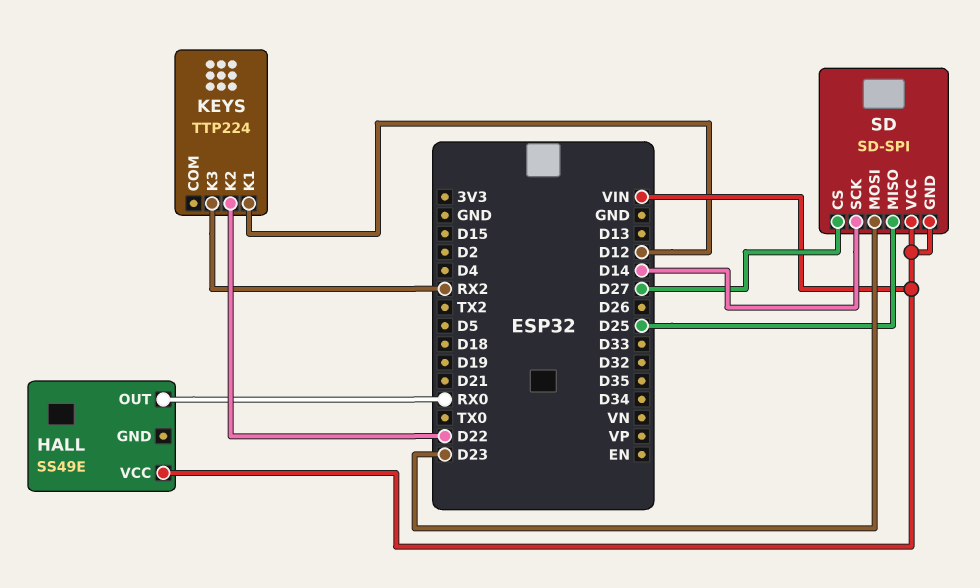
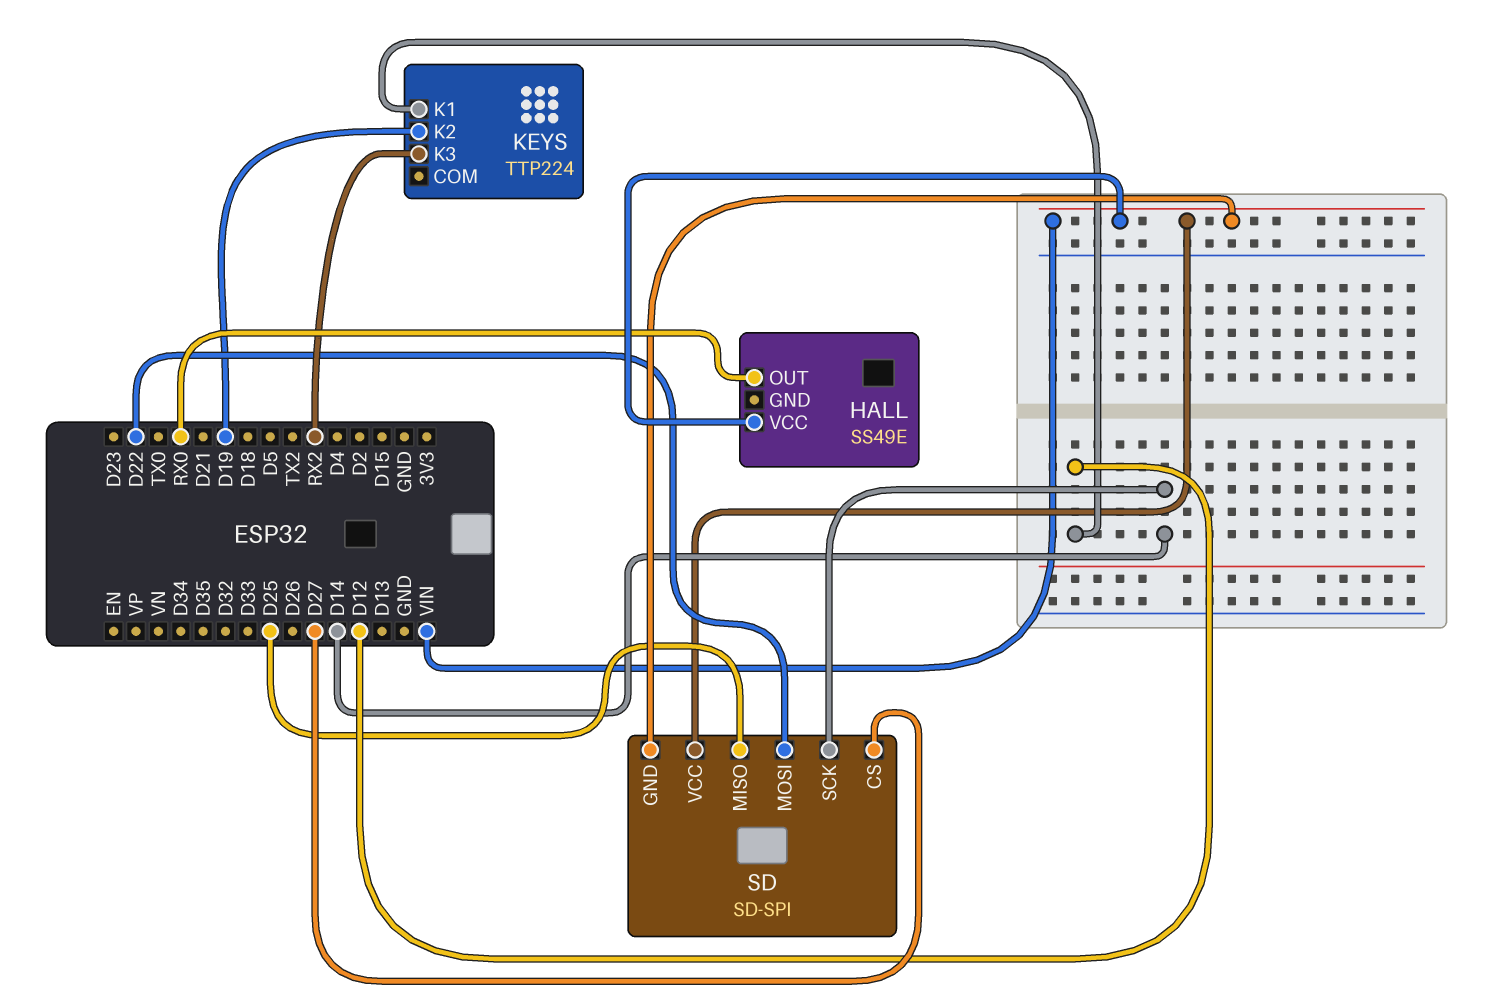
KEYS pin K2: D22 -> D19
SD pin MOSI: D23 -> D22

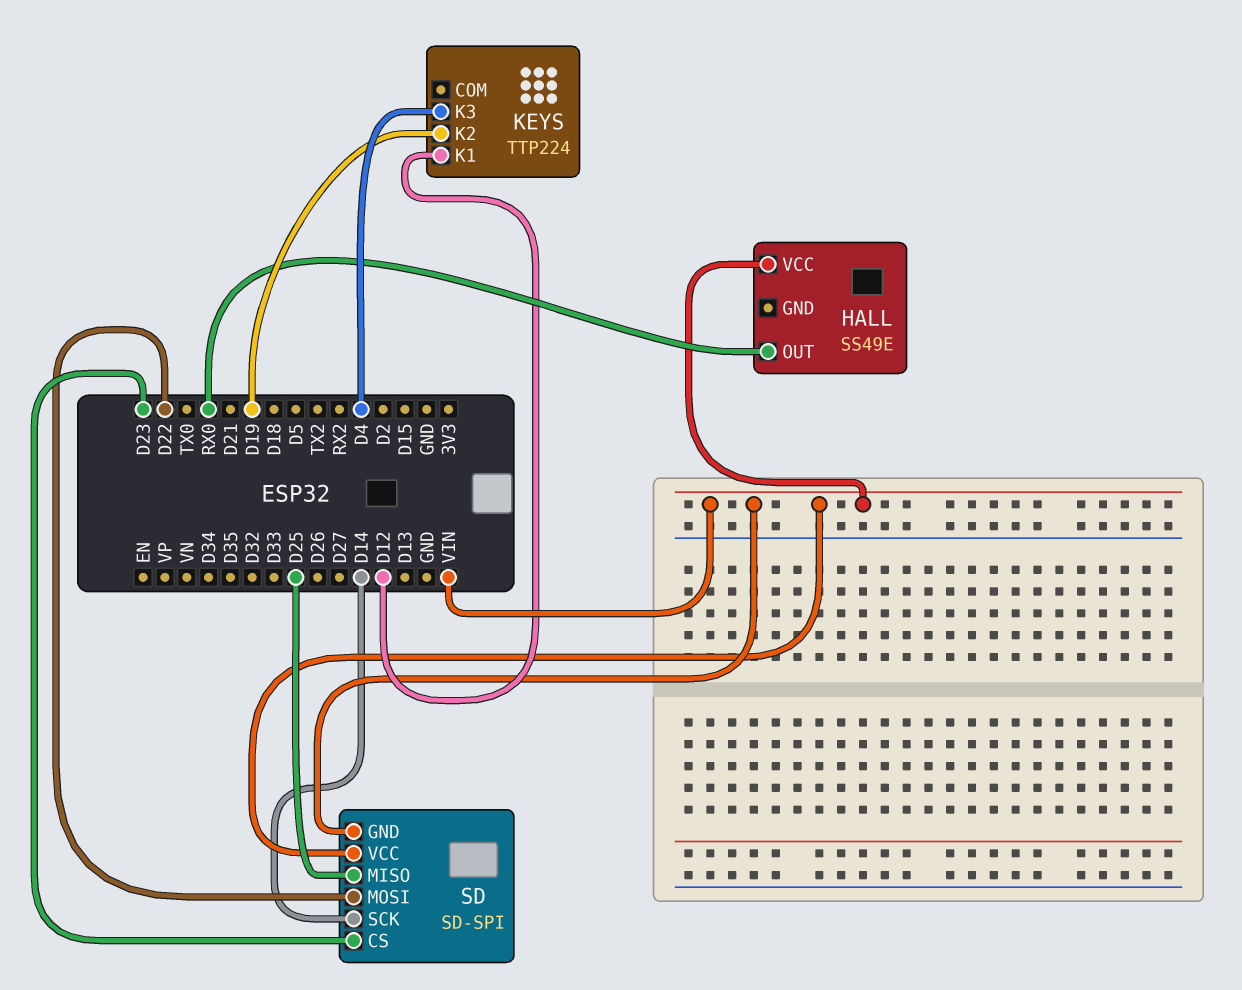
KEYS pin K3: RX2 -> D4
SD pin CS: D27 -> D23

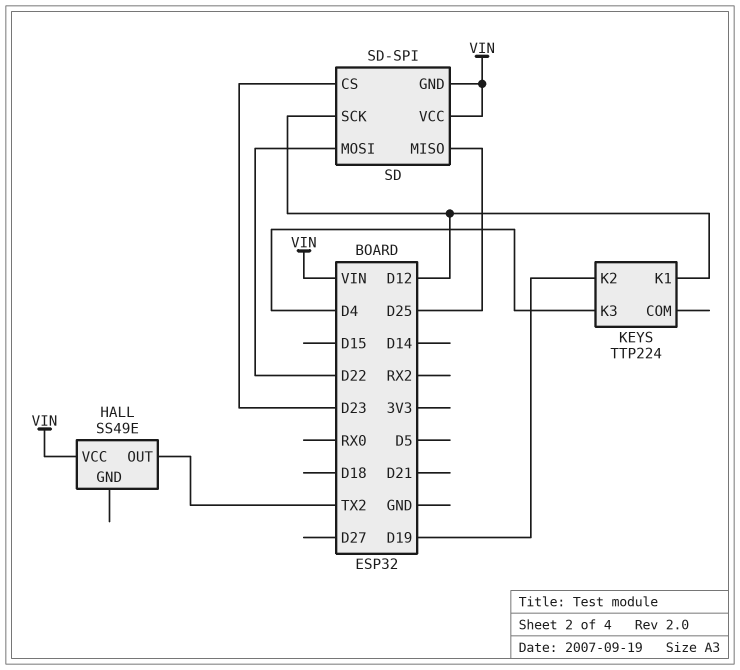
HALL pin OUT: RX0 -> TX2
SD pin SCK: D14 -> D12

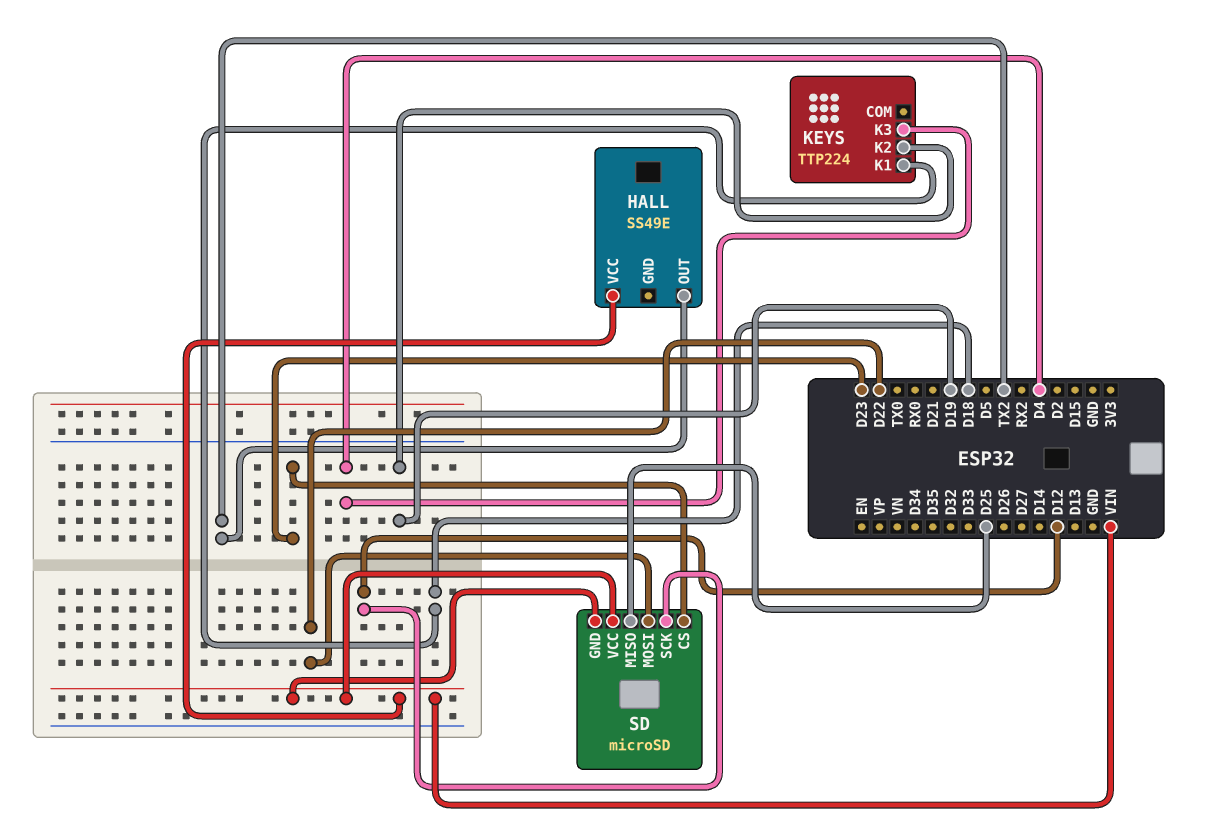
KEYS pin K1: D12 -> D18
SD: SD-SPI -> microSD

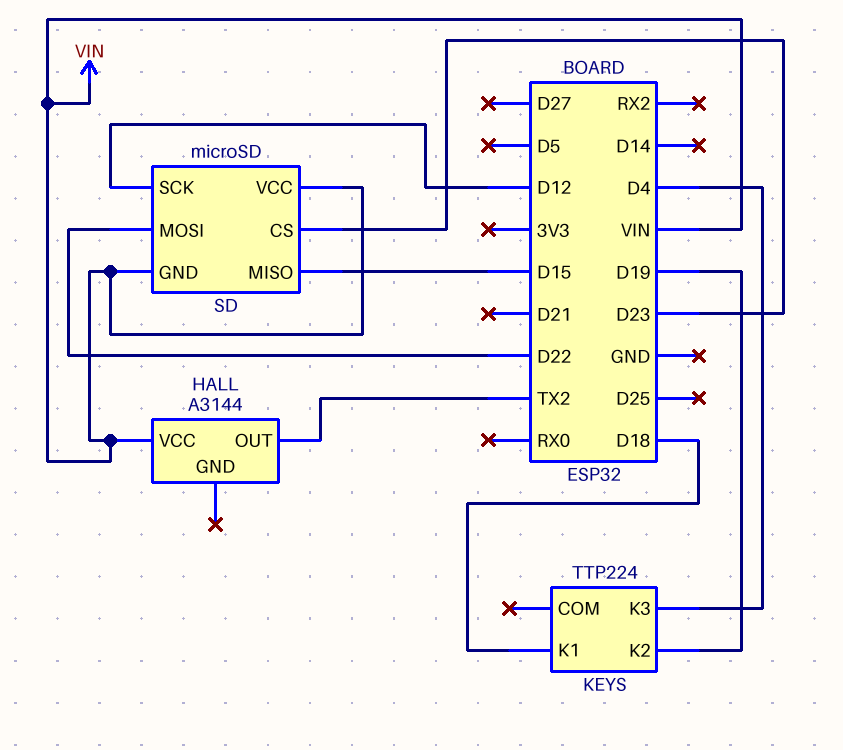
HALL: SS49E -> A3144
SD pin MISO: D25 -> D15

